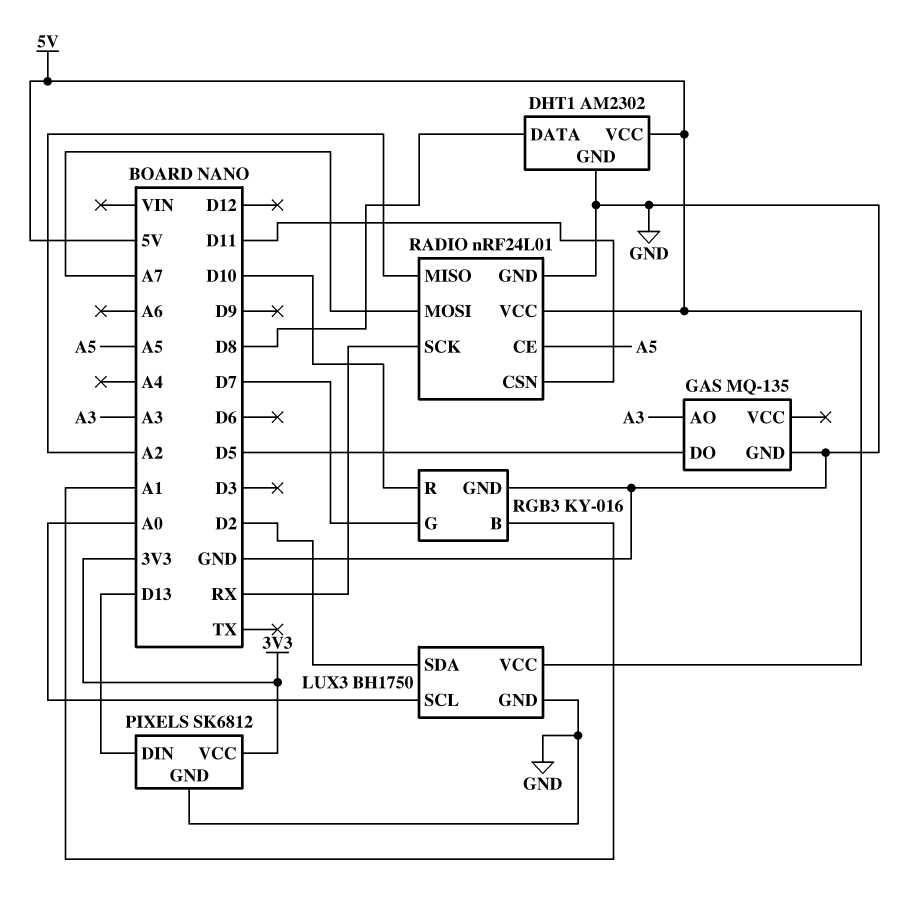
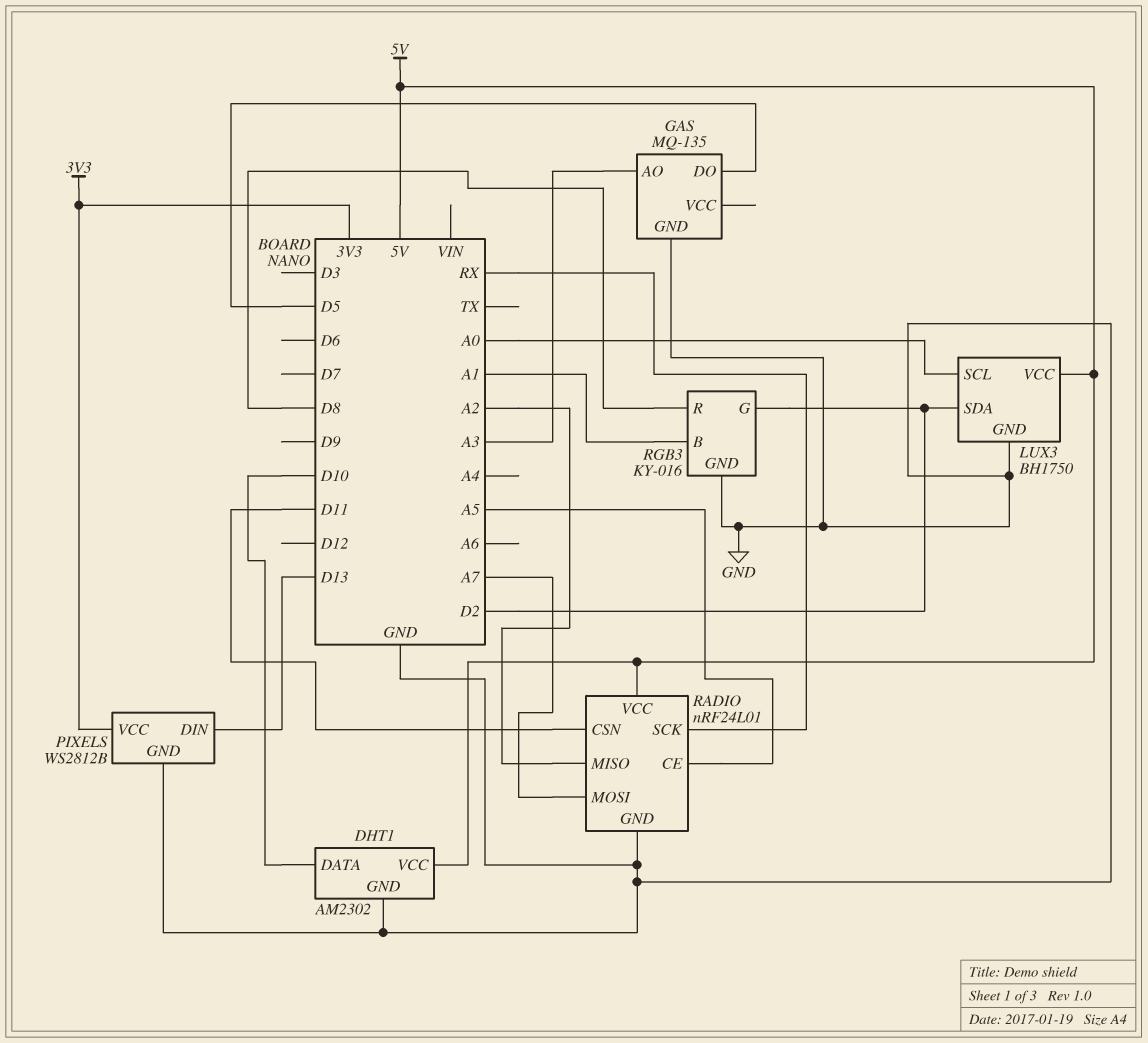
DHT1 pin DATA: D8 -> D10
PIXELS: SK6812 -> WS2812B
RGB3 pin G: D7 -> D2
RGB3 pin R: D10 -> D8

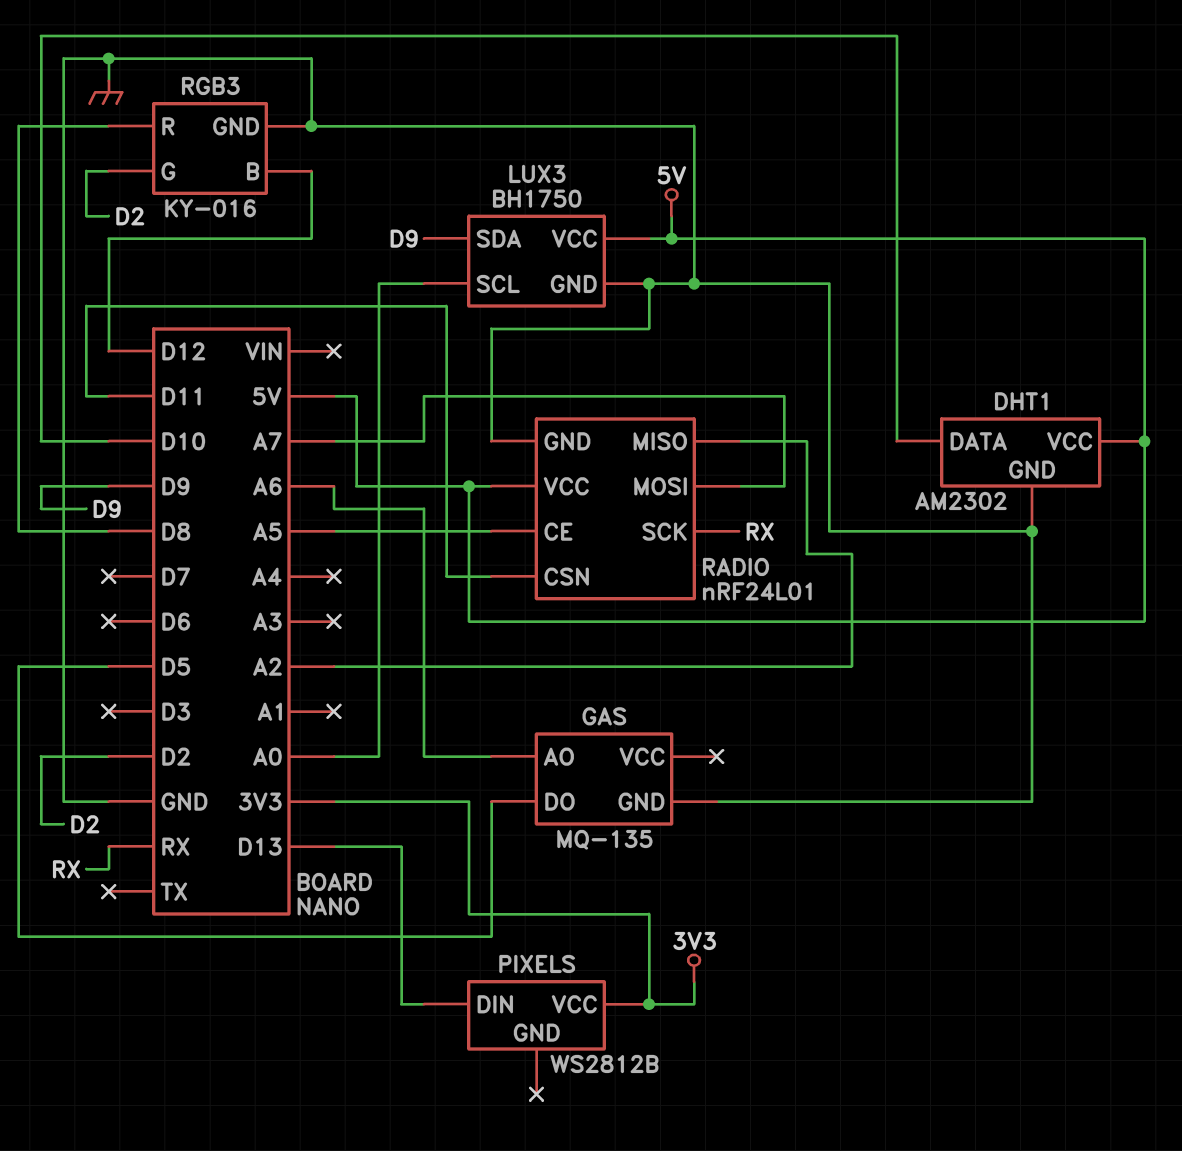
GAS pin AO: A3 -> A6
LUX3 pin SDA: D2 -> D9
PIXELS pin GND: GND -> none
RGB3 pin B: A1 -> D12

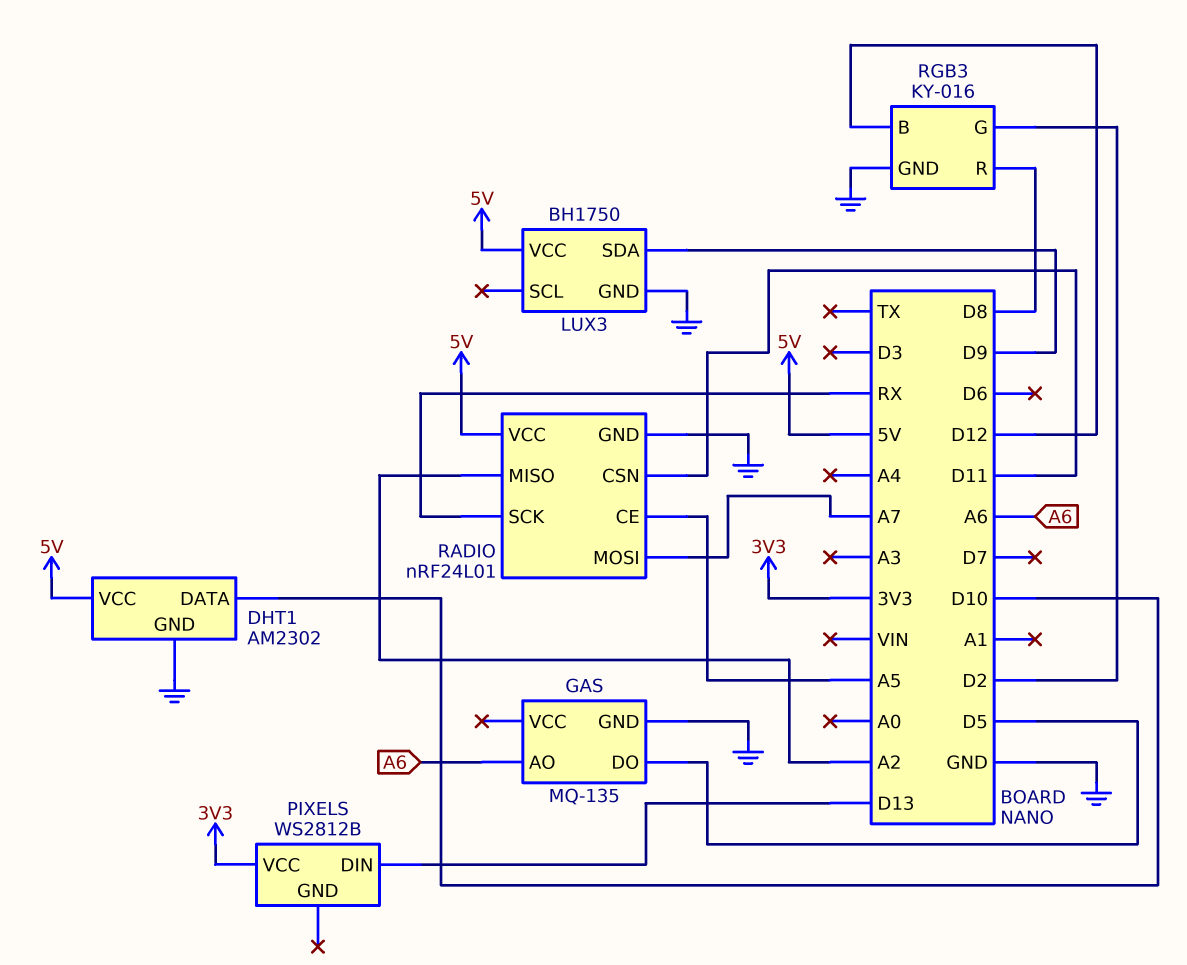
LUX3 pin SCL: A0 -> none

